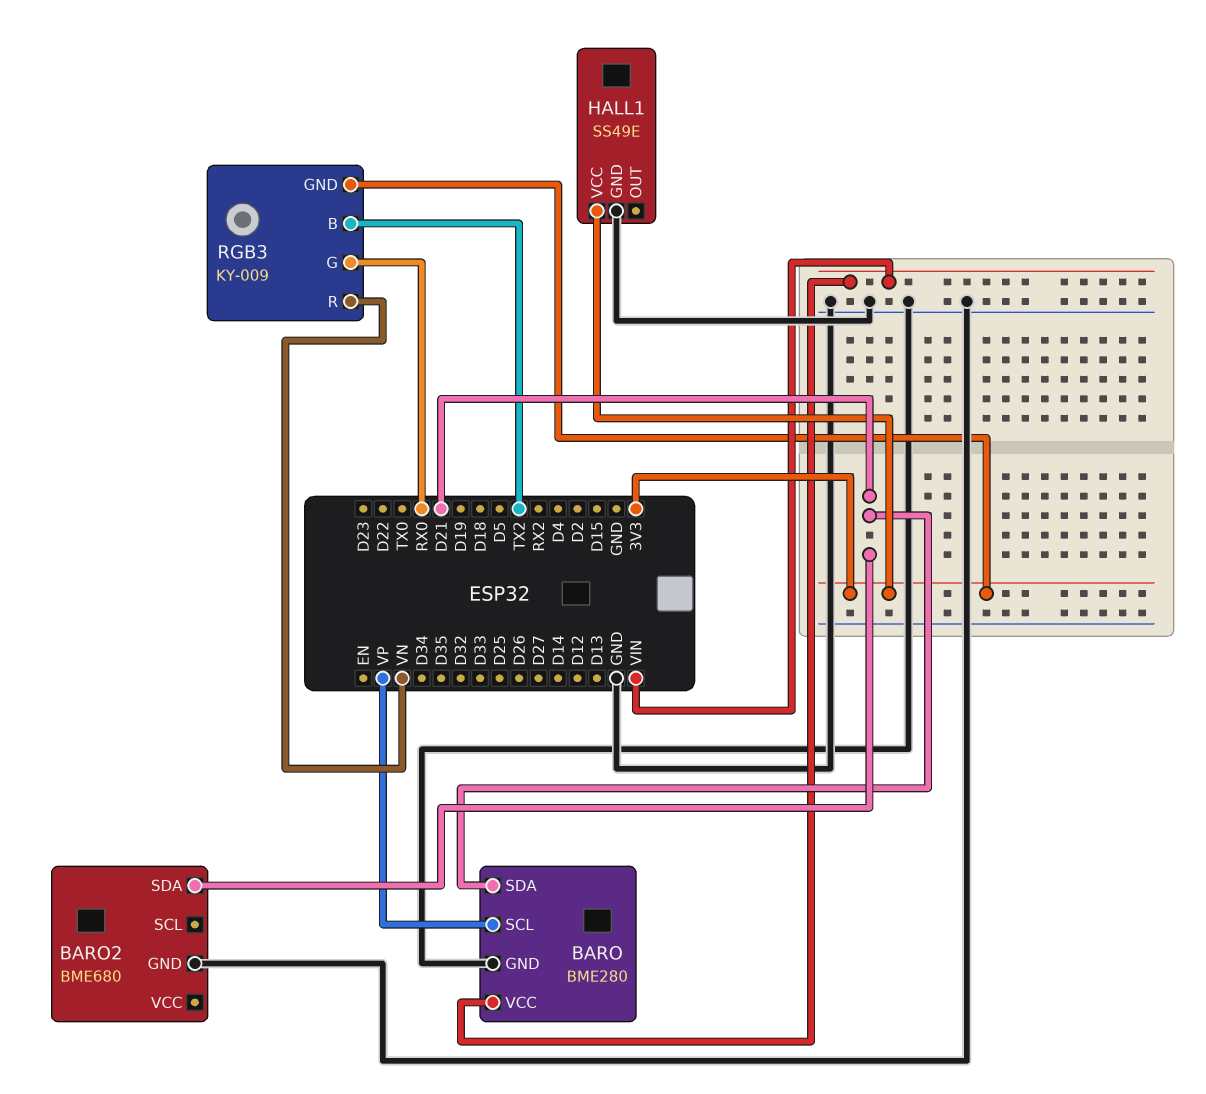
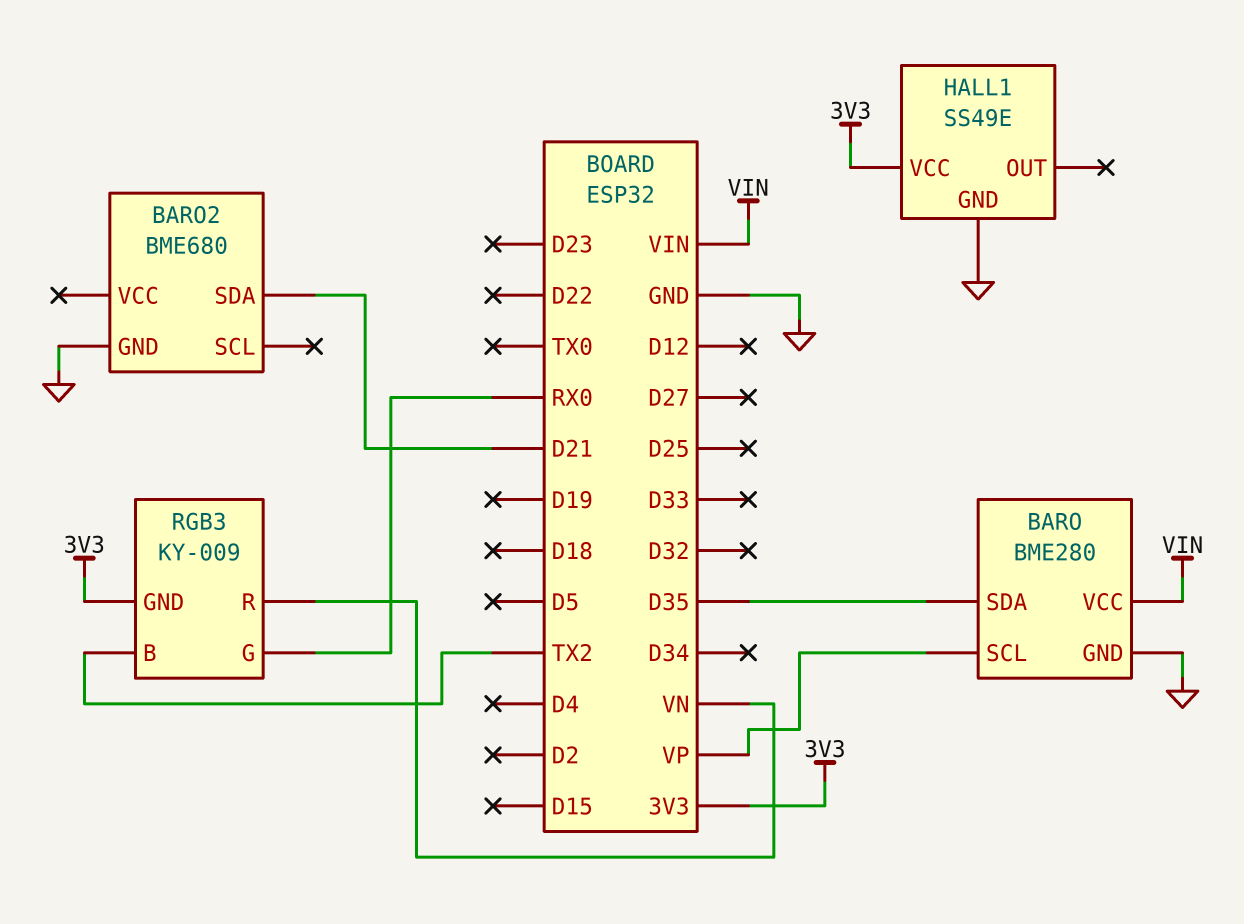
BARO pin SDA: D21 -> D35

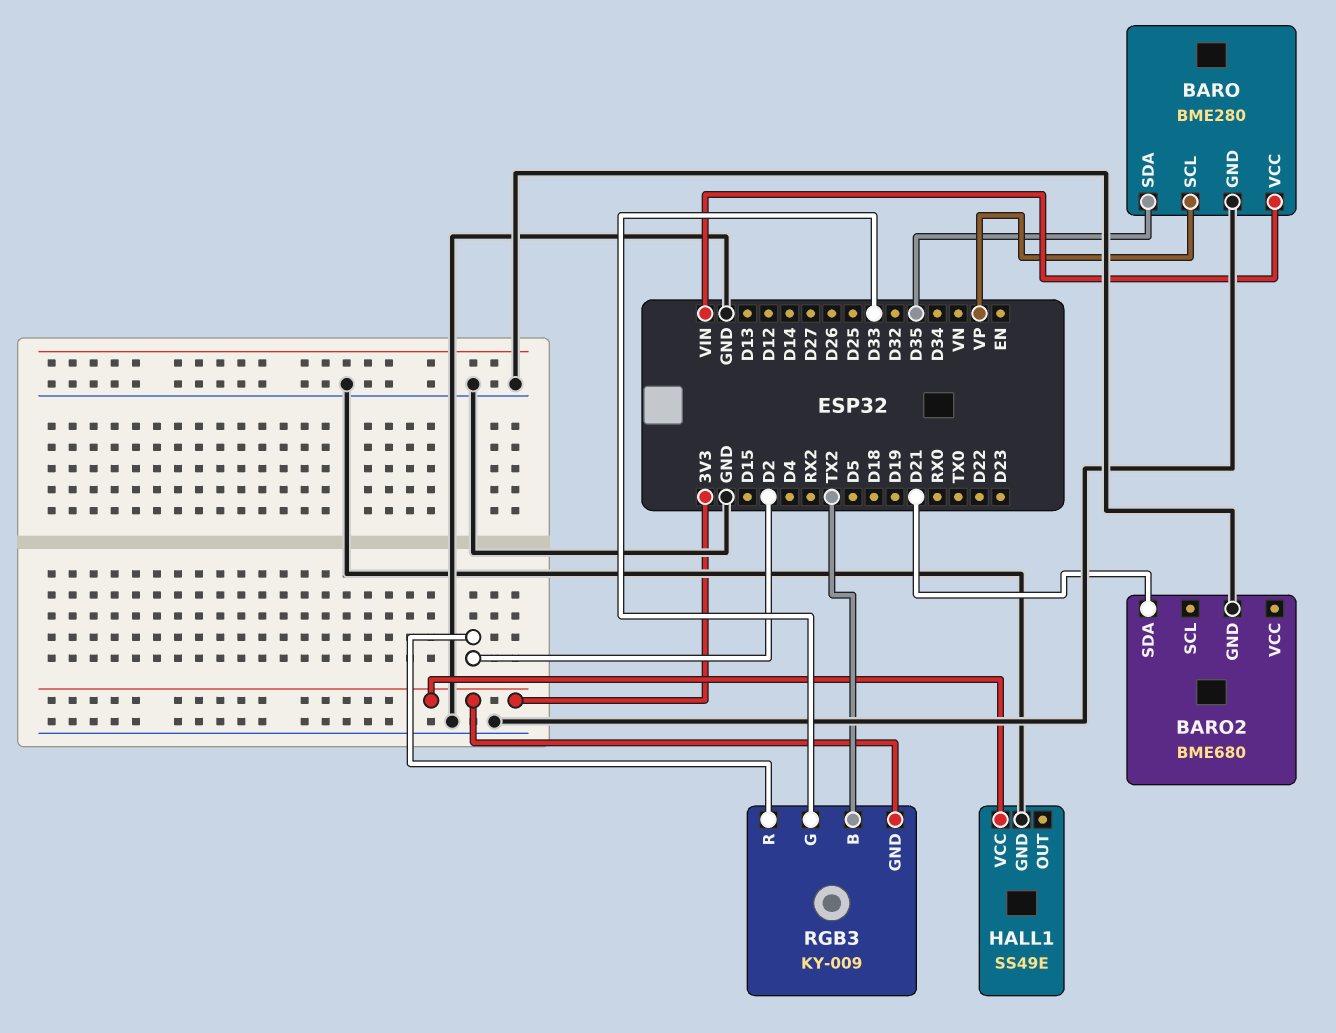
RGB3 pin G: RX0 -> D33
RGB3 pin R: VN -> D2

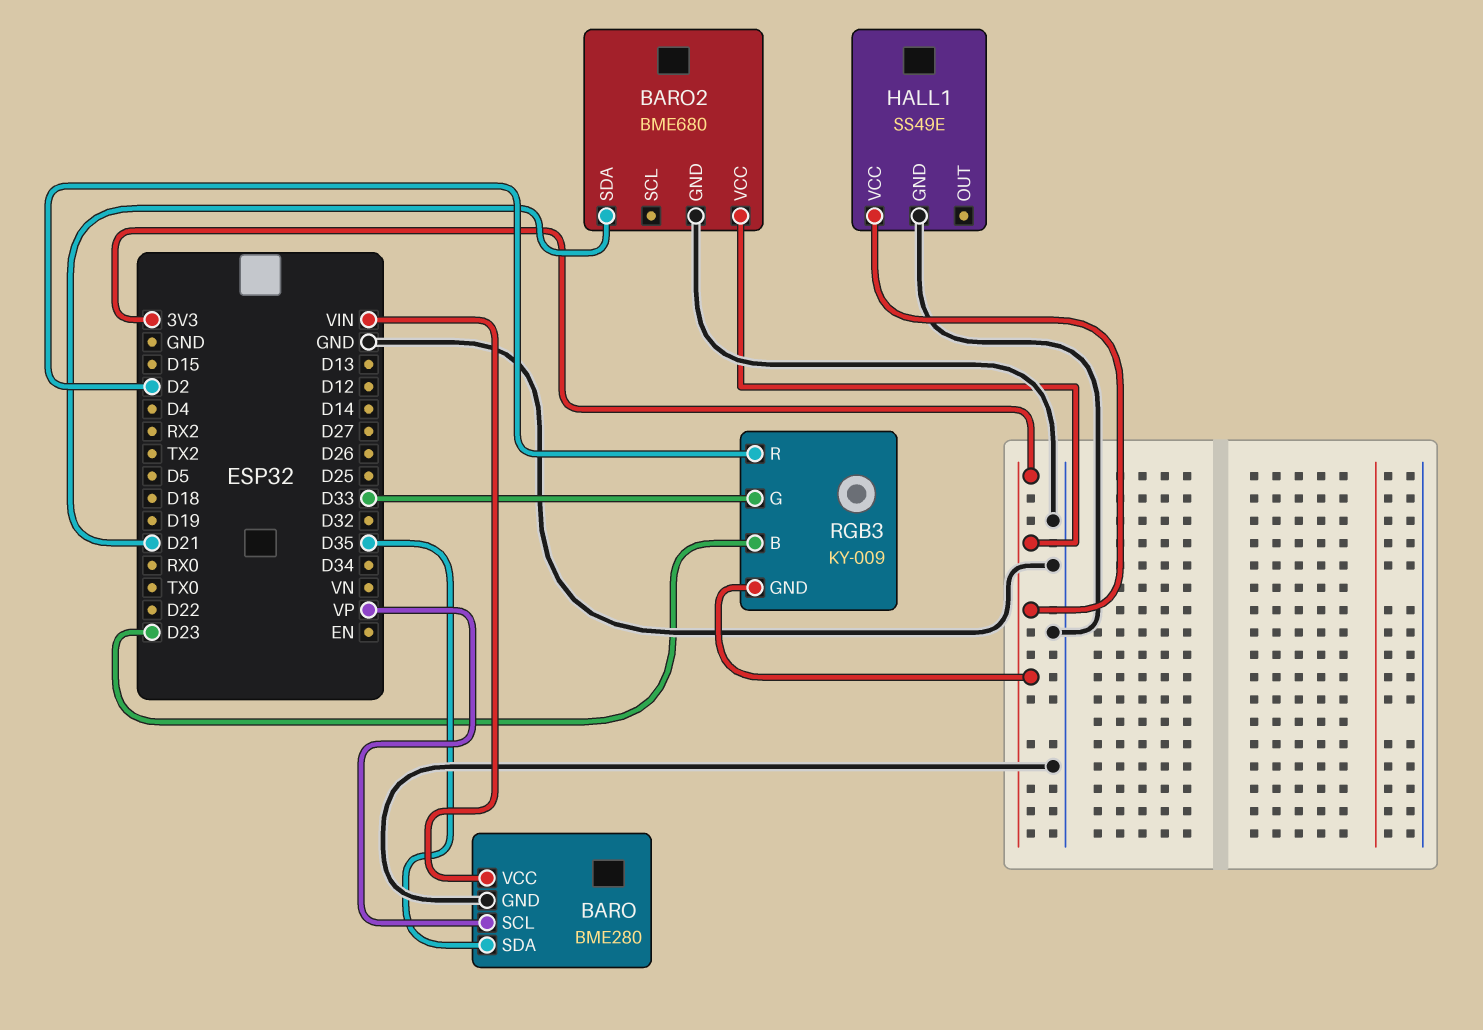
BARO2 pin VCC: none -> 3V3
RGB3 pin B: TX2 -> D23

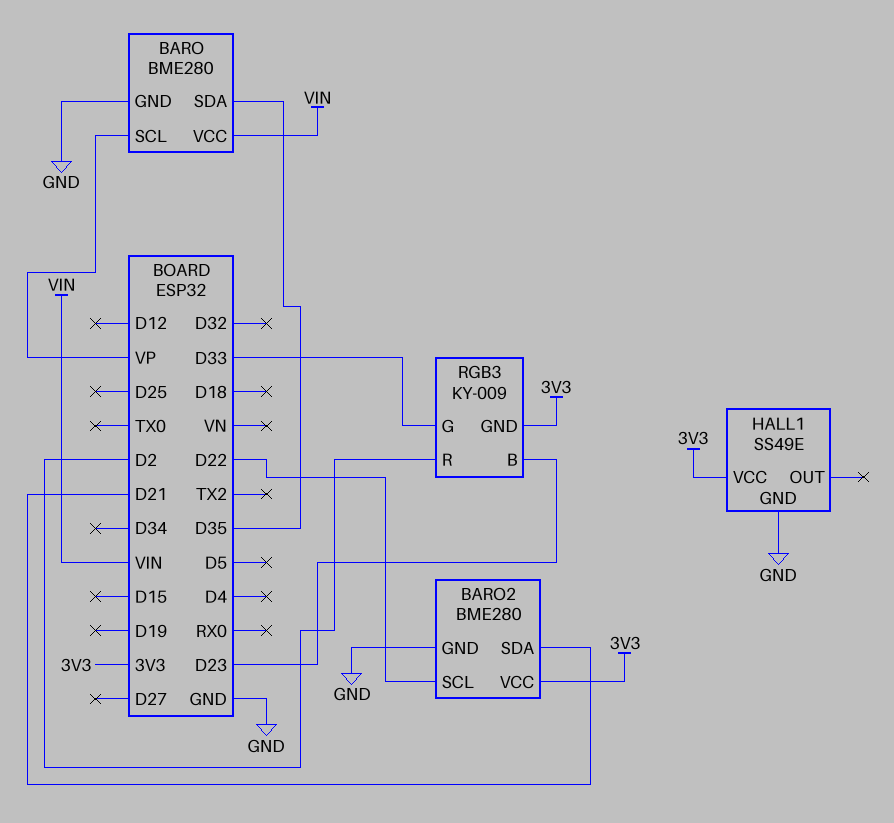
BARO2: BME680 -> BME280
BARO2 pin SCL: none -> D22

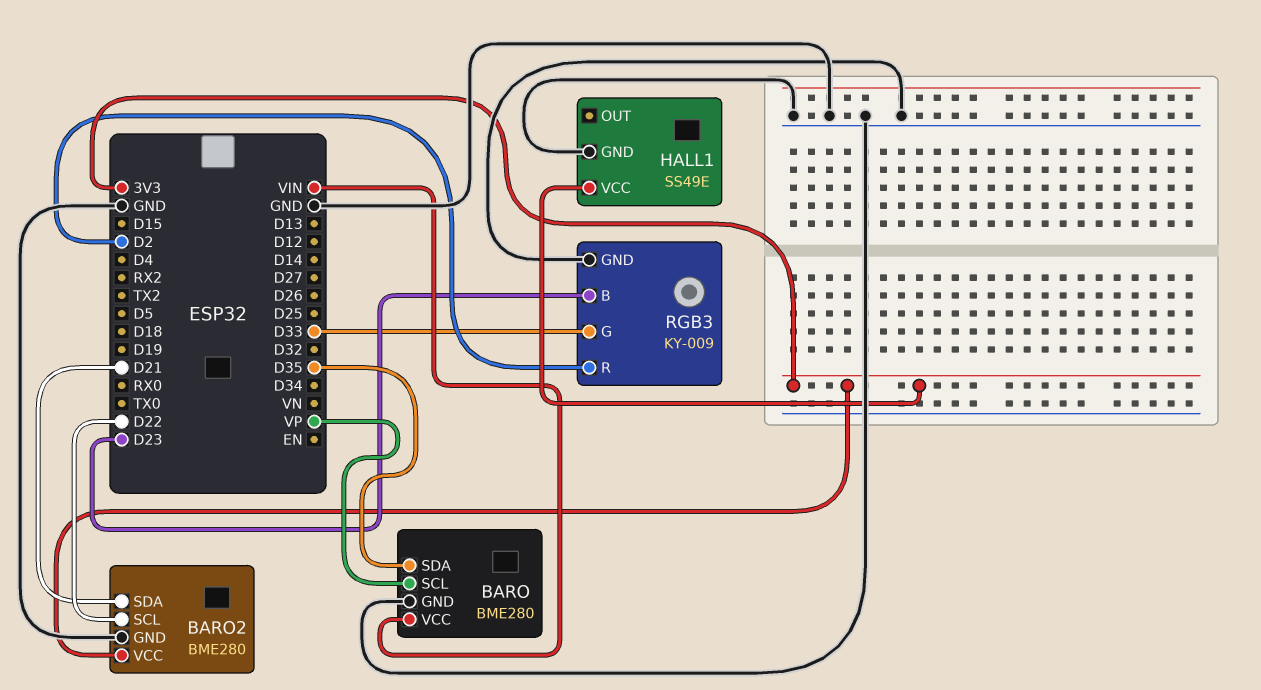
RGB3 pin GND: 3V3 -> GND

